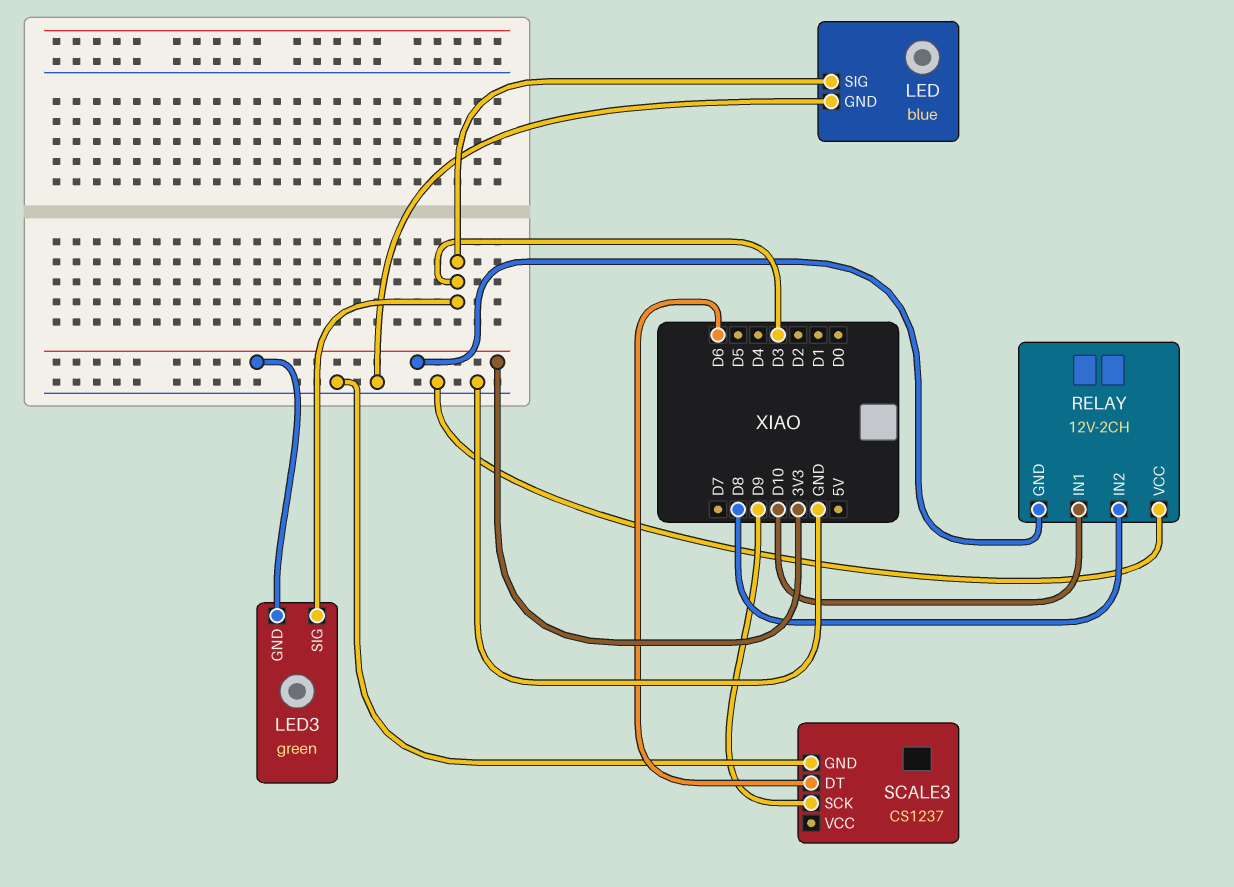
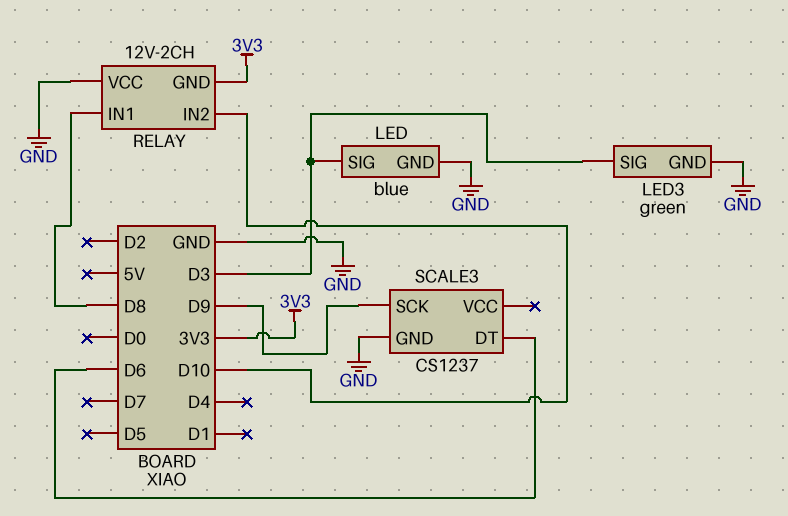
LED3 pin GND: 3V3 -> GND
RELAY pin IN1: D10 -> D8
RELAY pin IN2: D8 -> D10

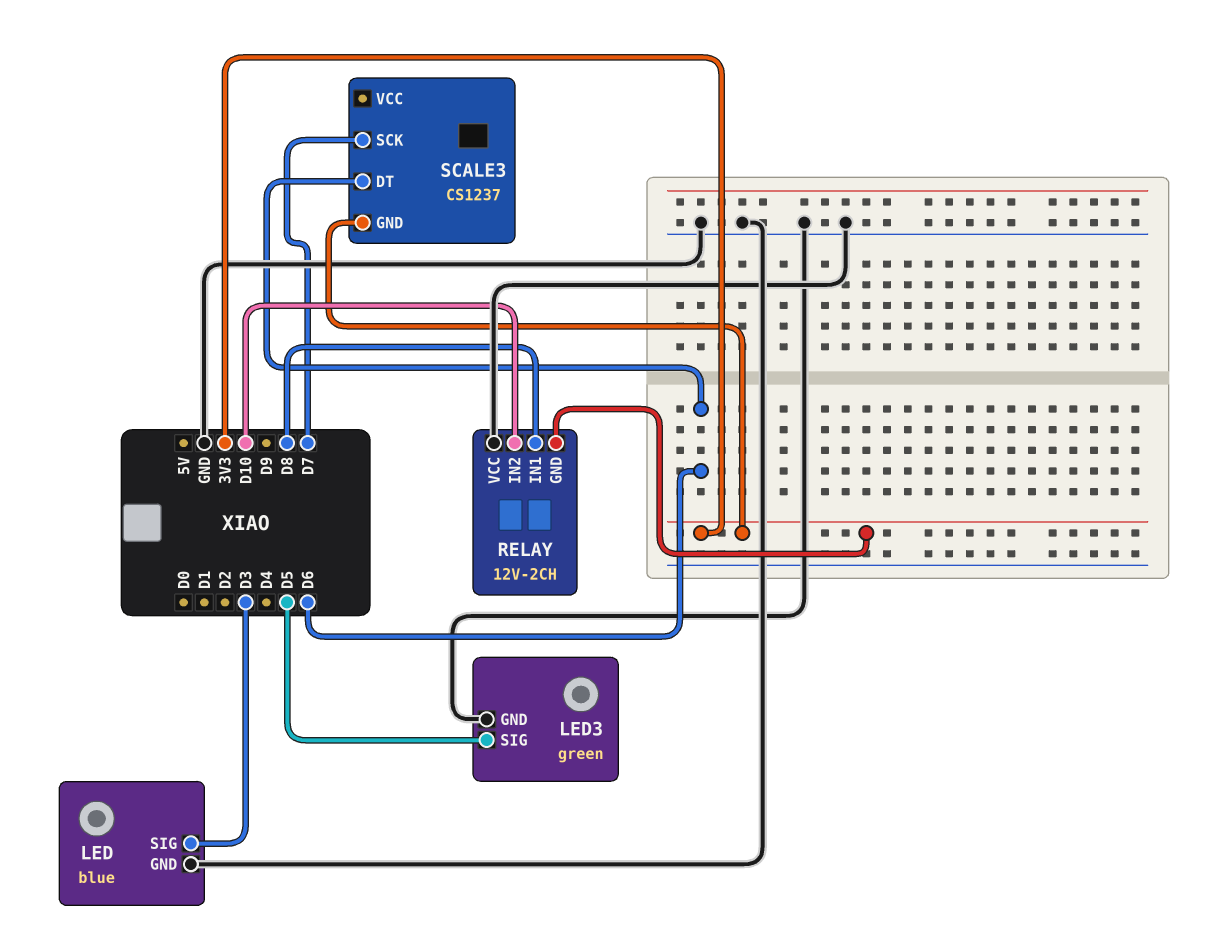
LED3 pin SIG: D3 -> D5
SCALE3 pin GND: GND -> 3V3
SCALE3 pin SCK: D9 -> D7

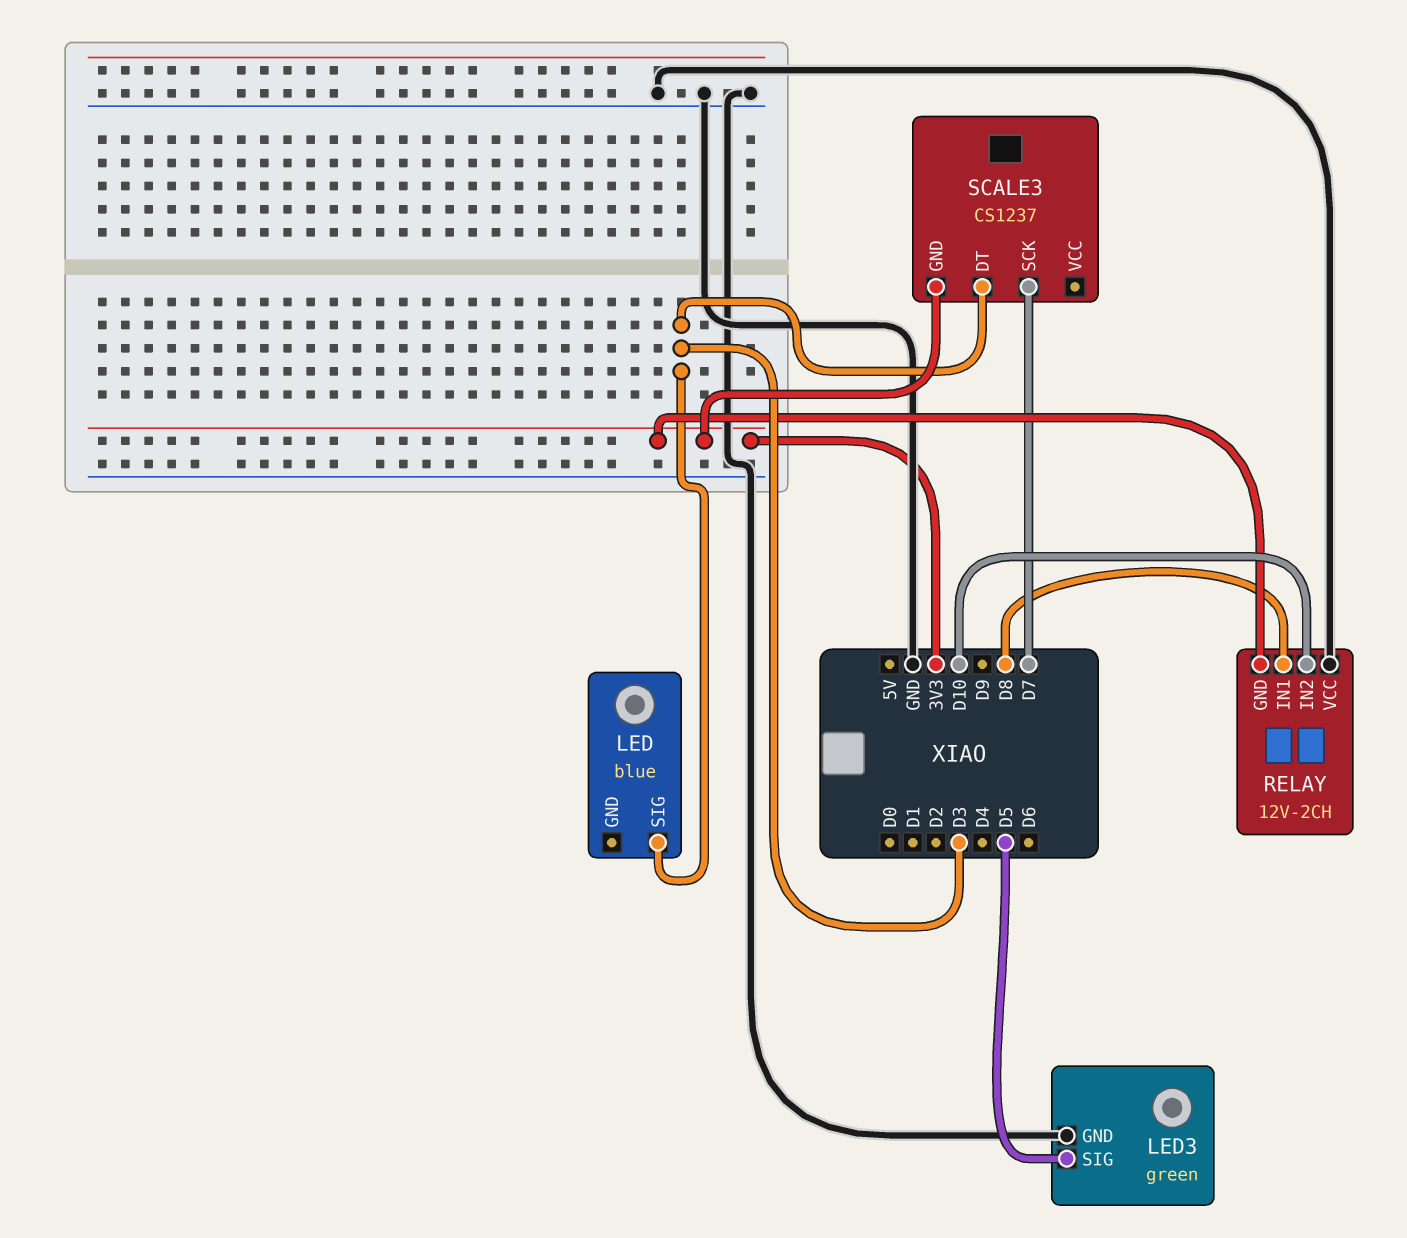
LED pin GND: GND -> none
SCALE3 pin DT: D6 -> D3

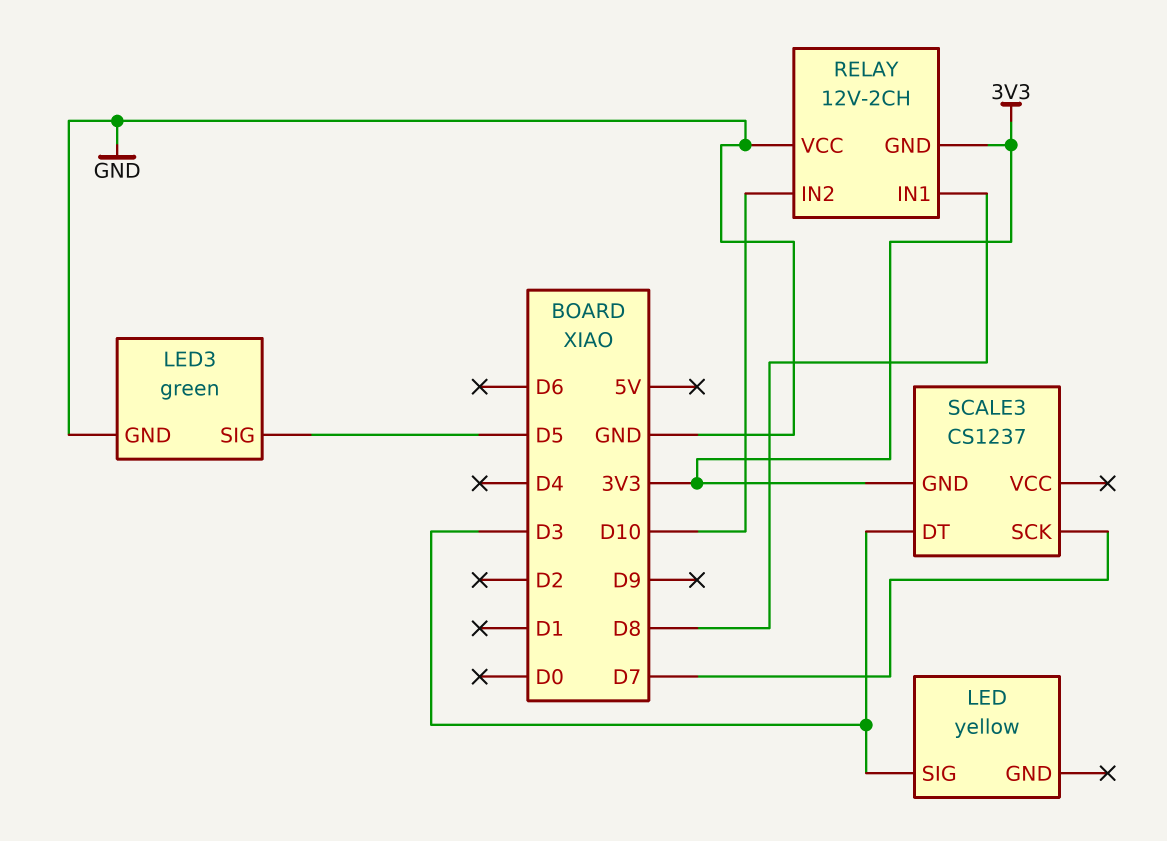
LED: blue -> yellow

